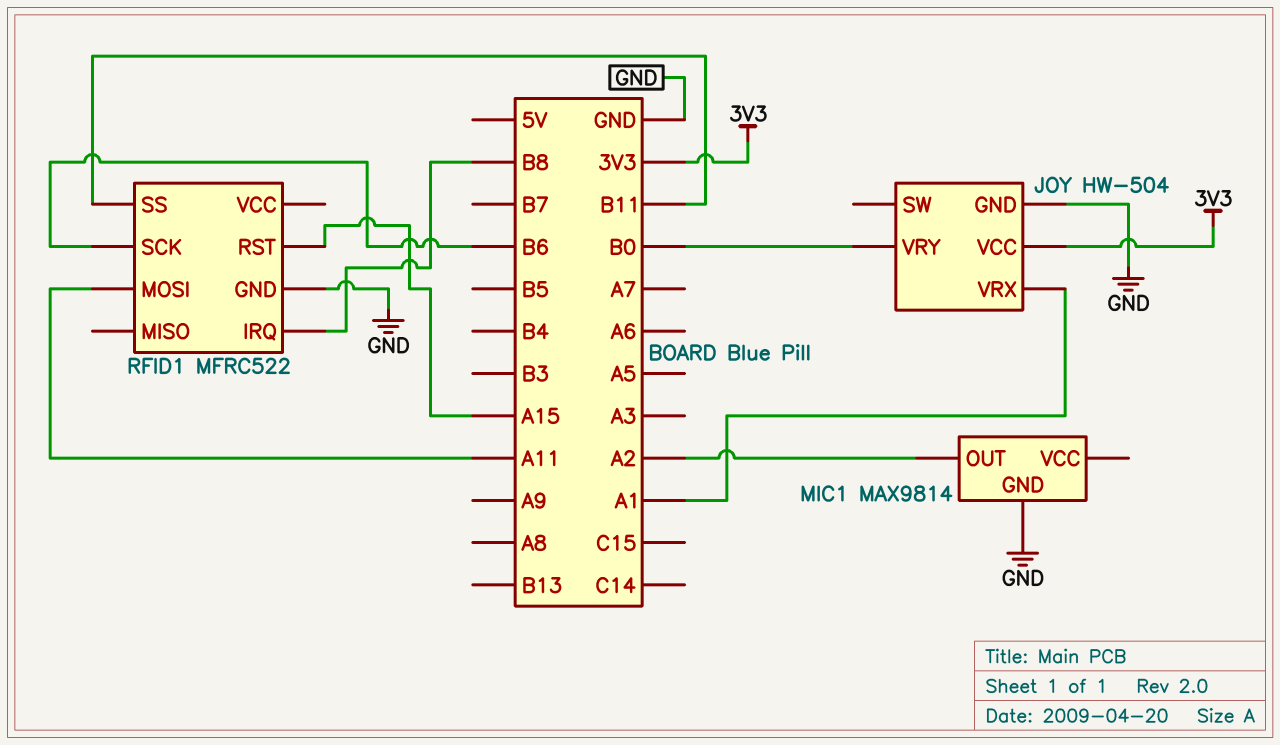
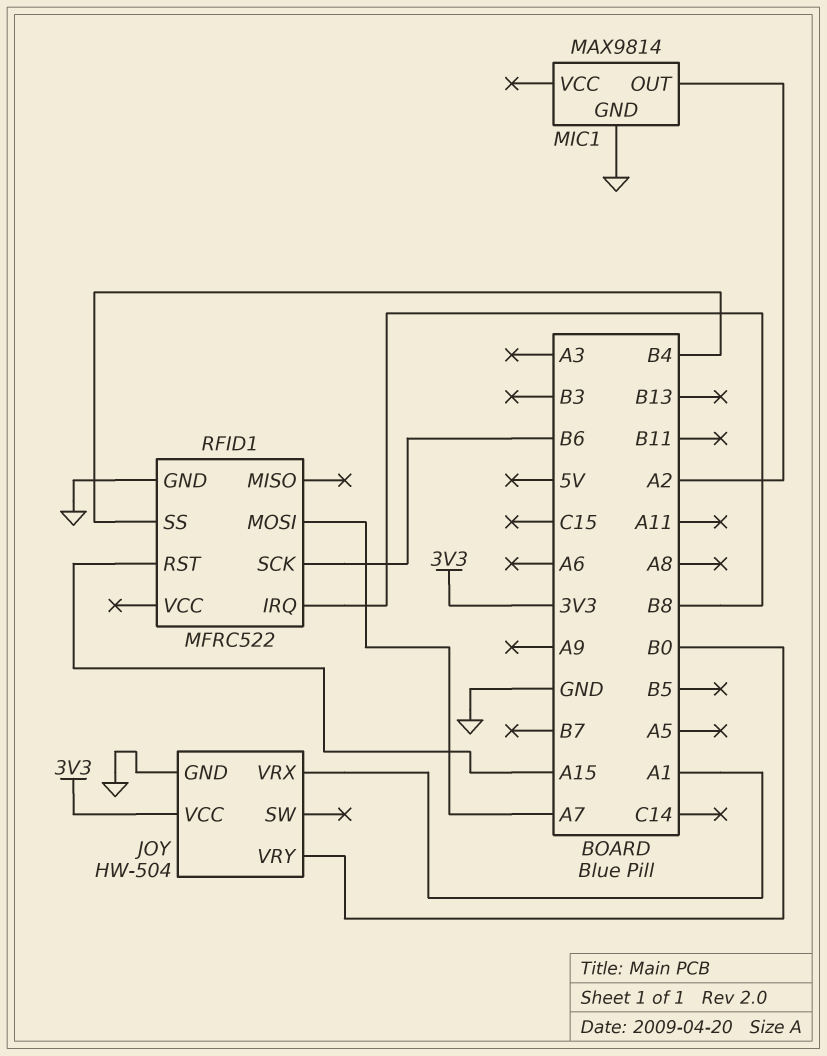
RFID1 pin MOSI: A11 -> A7
RFID1 pin SS: B11 -> B4

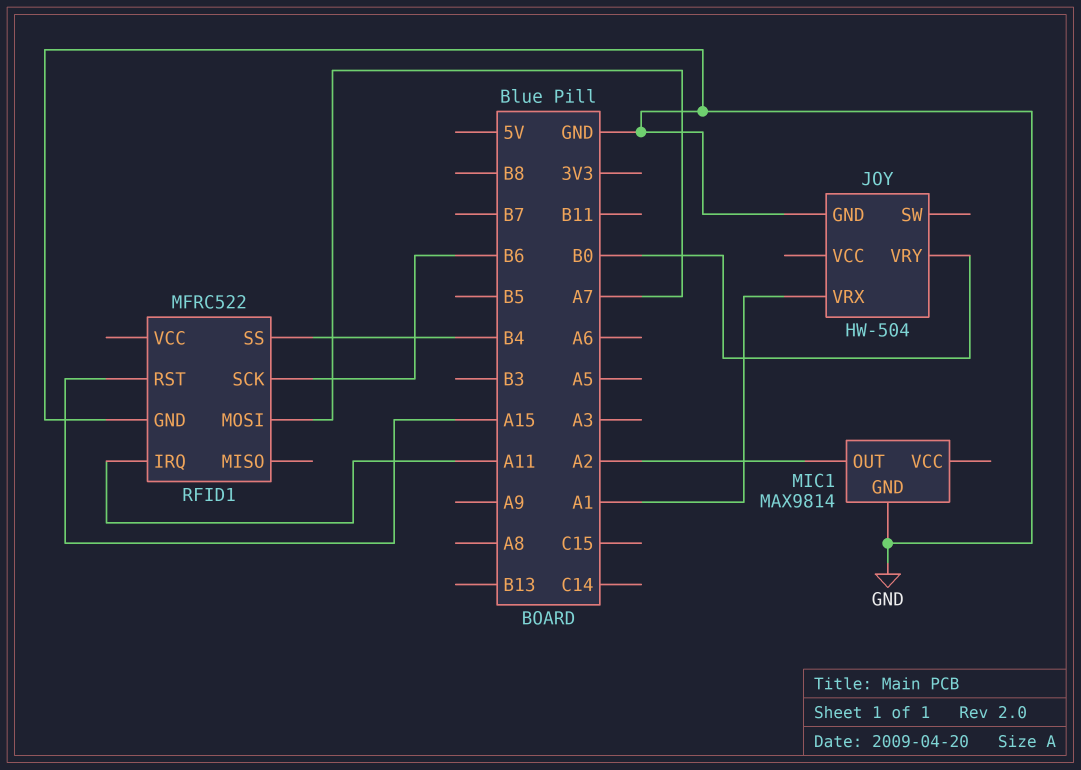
JOY pin VCC: 3V3 -> none
RFID1 pin IRQ: B8 -> A11

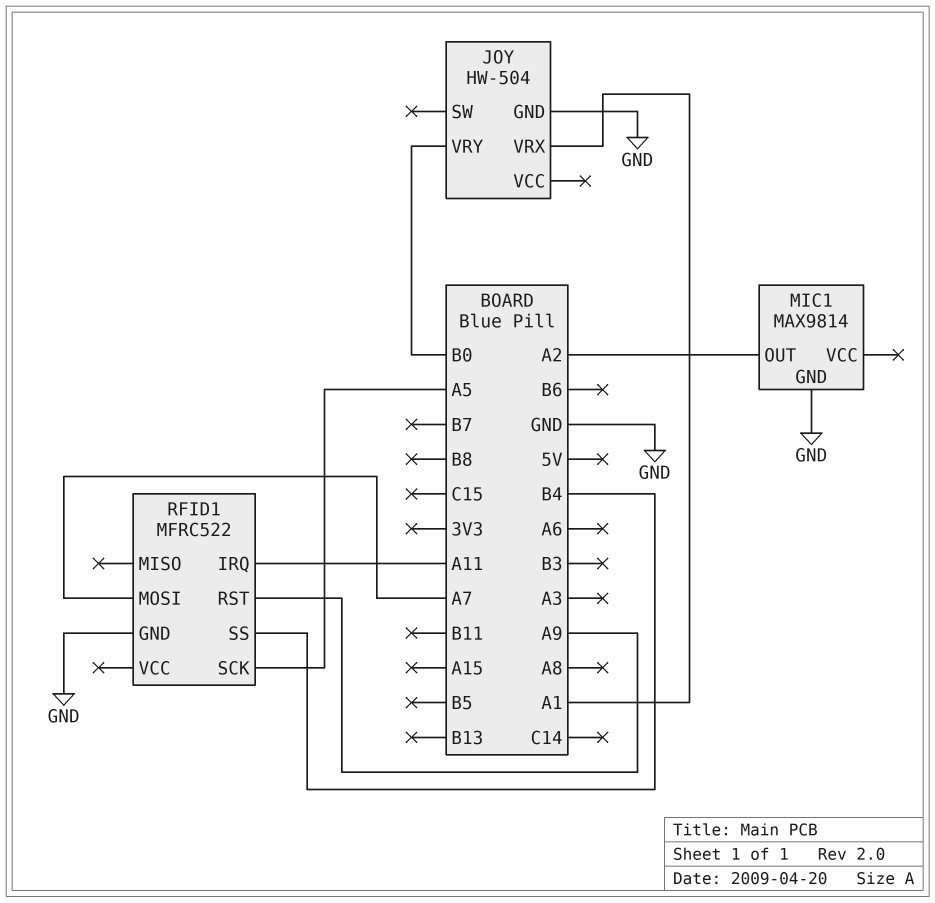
RFID1 pin RST: A15 -> A9
RFID1 pin SCK: B6 -> A5

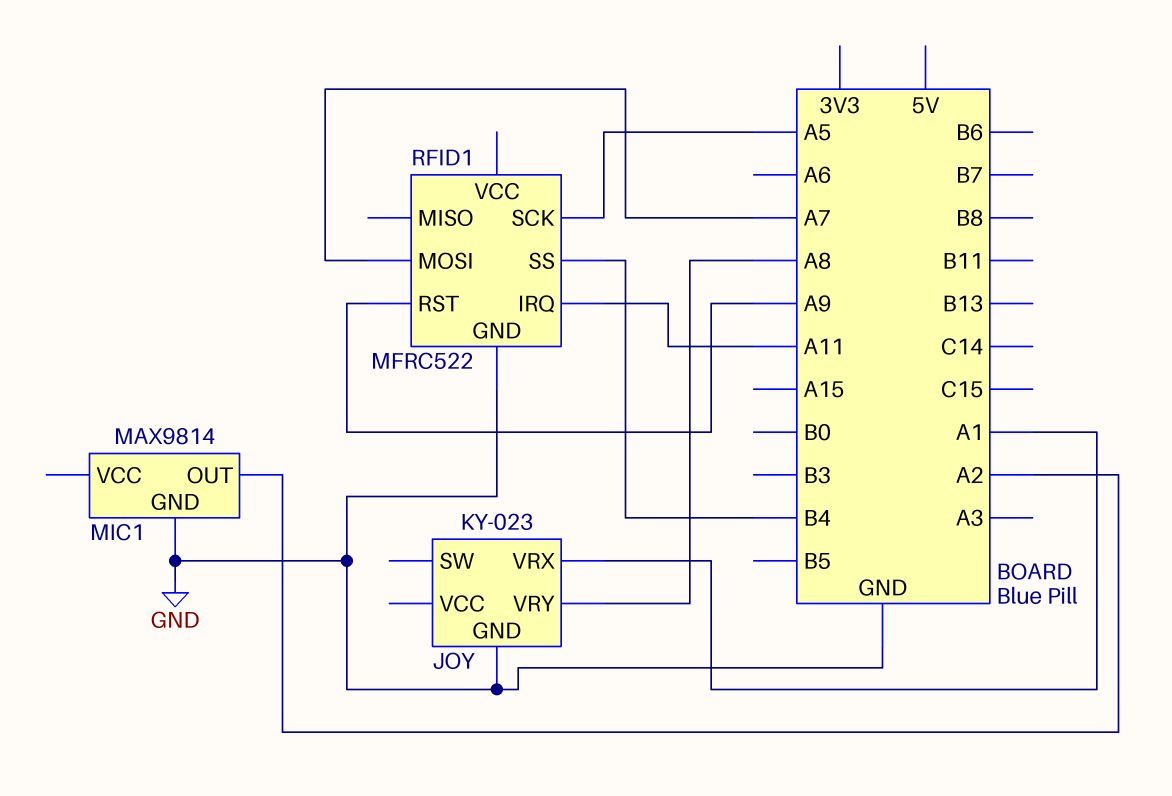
JOY: HW-504 -> KY-023
JOY pin VRY: B0 -> A8

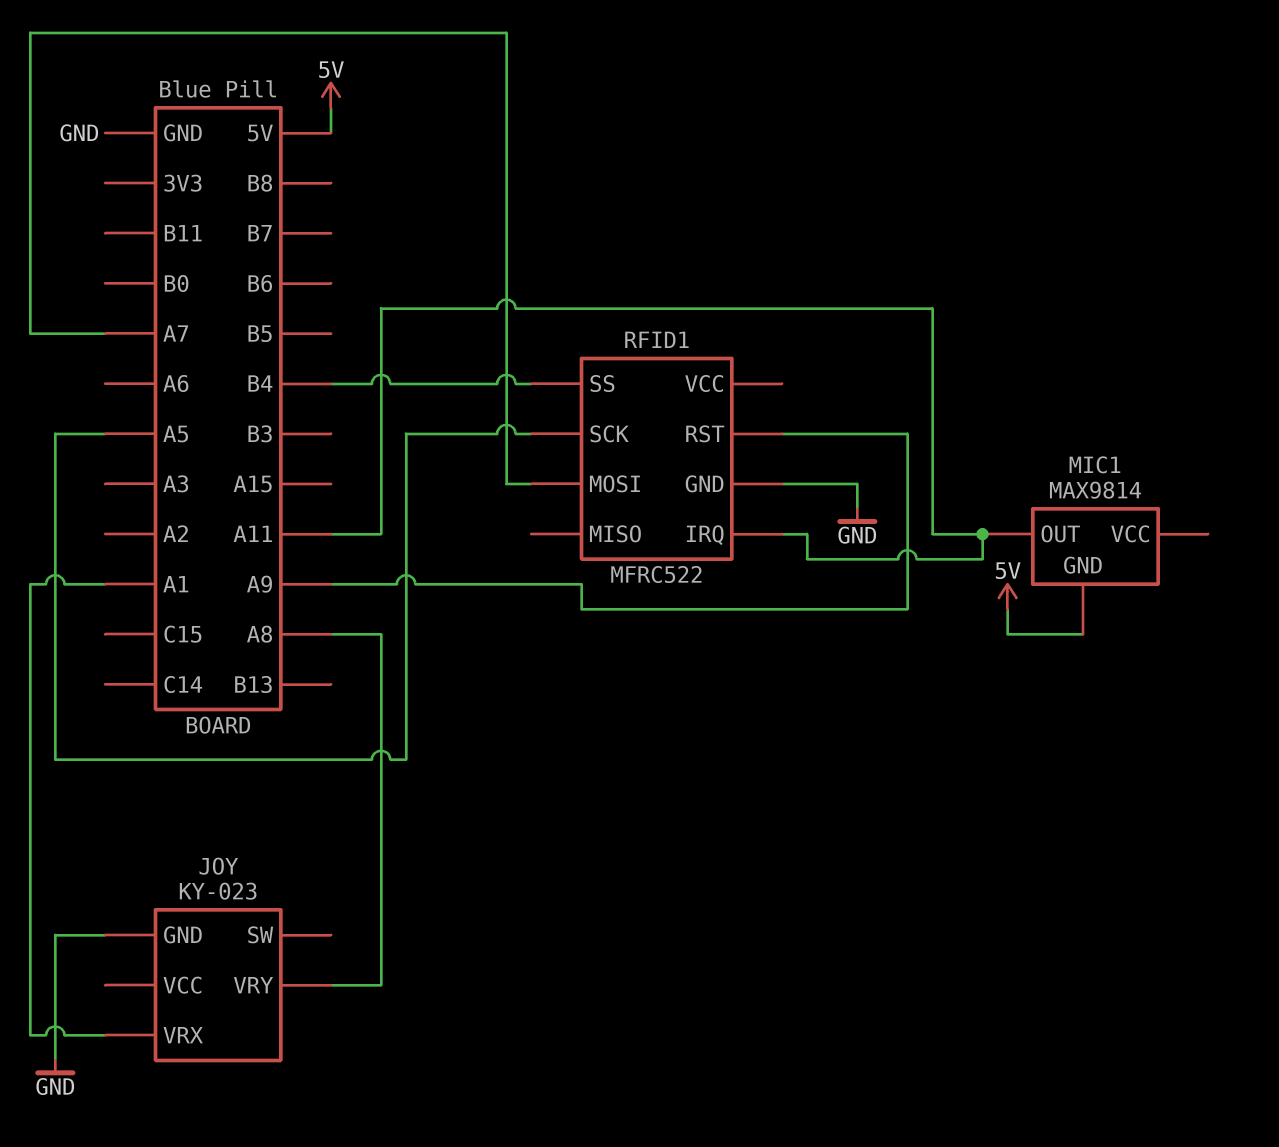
MIC1 pin GND: GND -> 5V
MIC1 pin OUT: A2 -> A11

